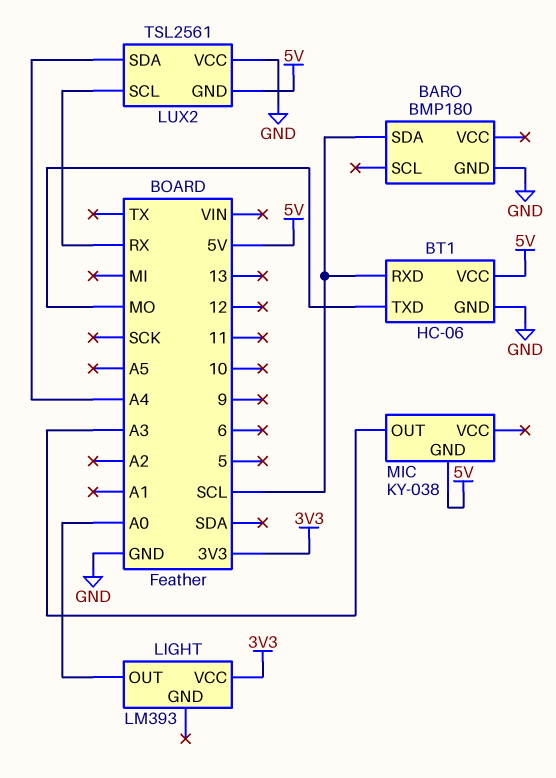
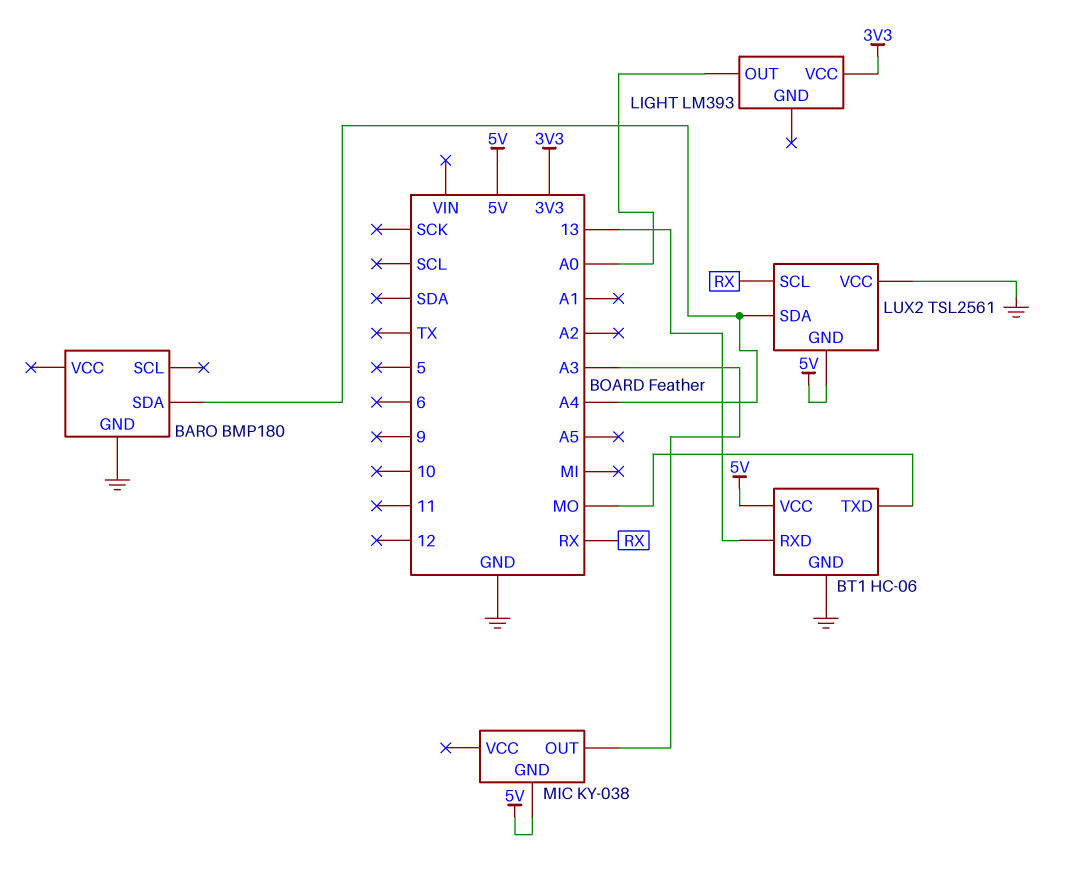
BARO pin SDA: SCL -> A4
BT1 pin RXD: SCL -> 13

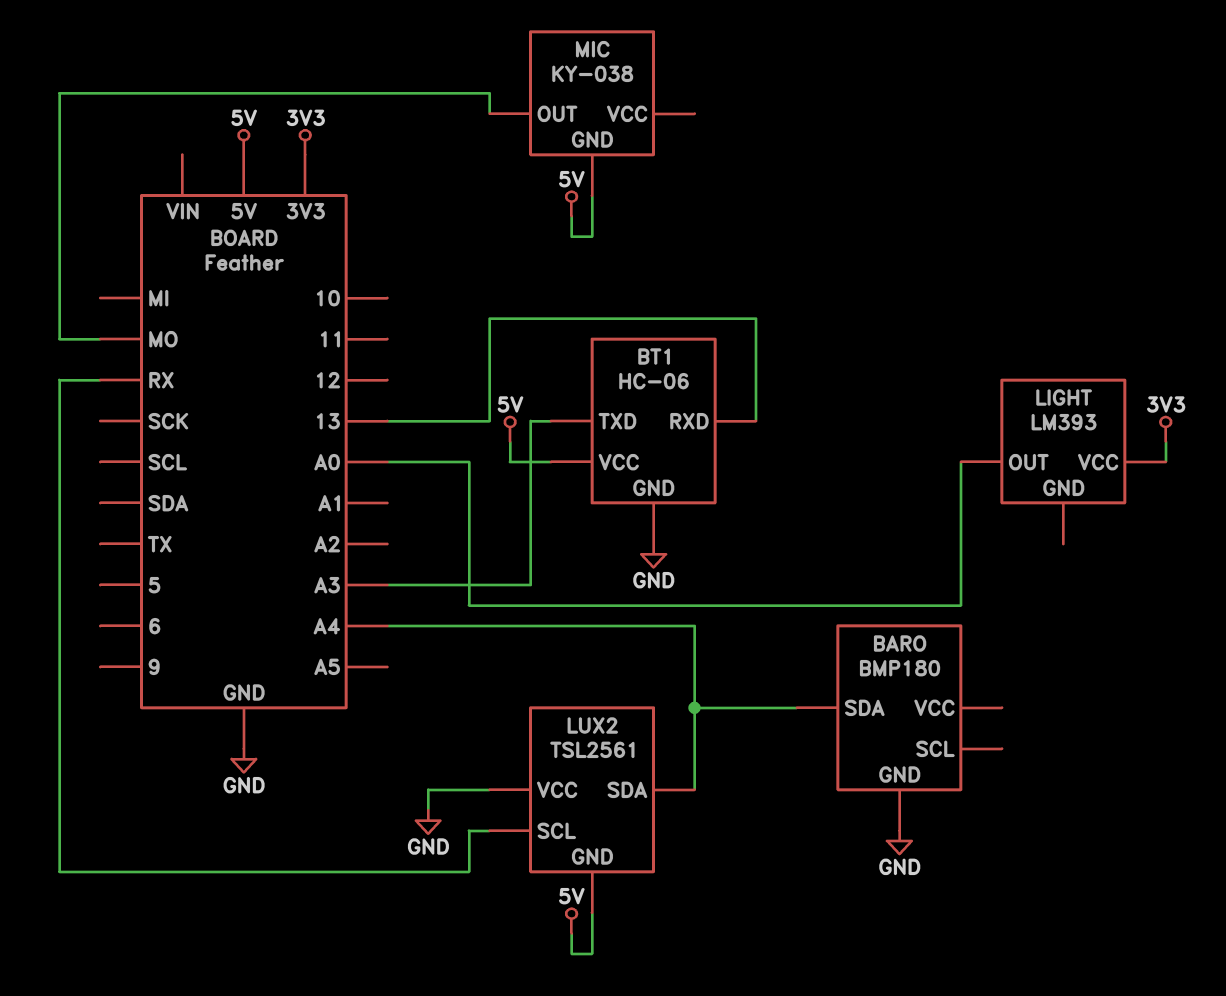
BT1 pin TXD: MO -> A3
MIC pin OUT: A3 -> MO

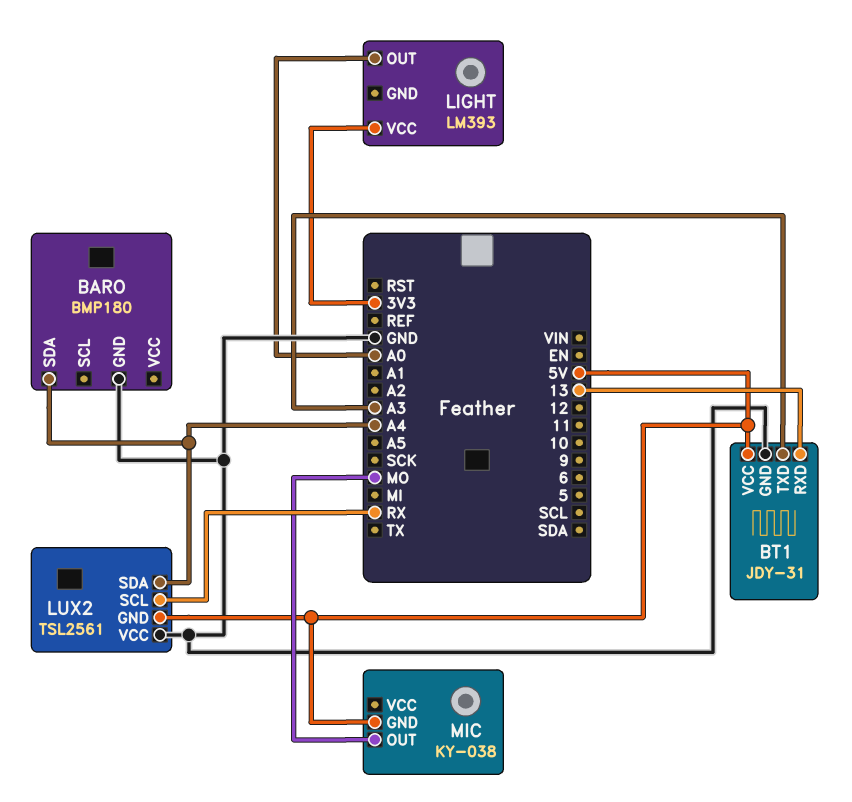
BT1: HC-06 -> JDY-31

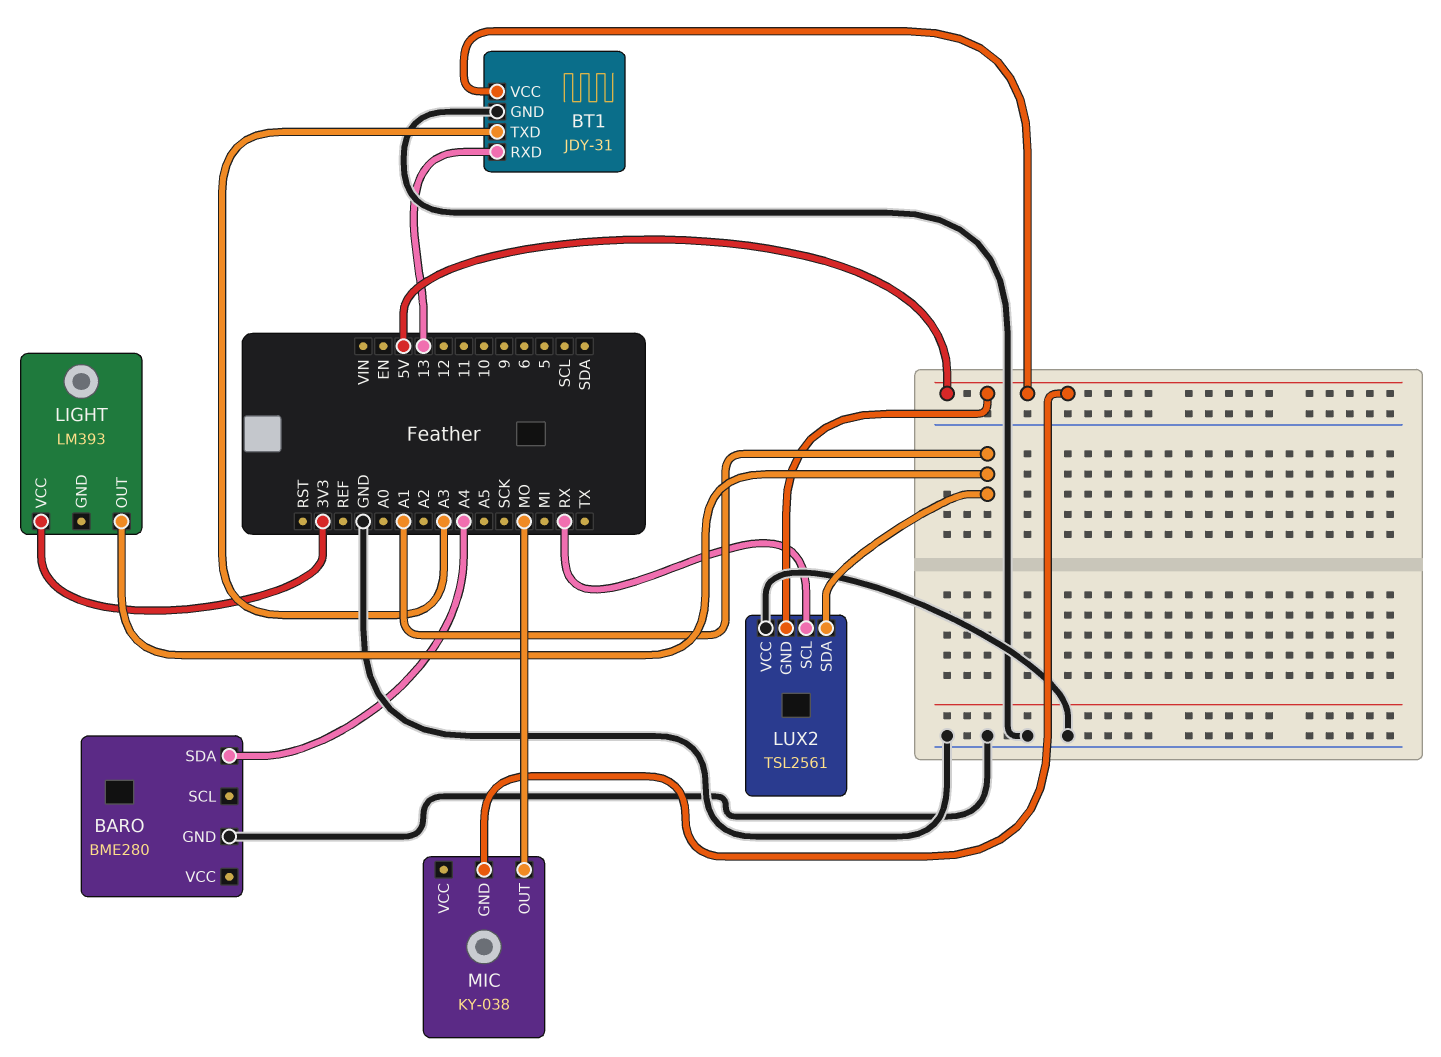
BARO: BMP180 -> BME280
LIGHT pin OUT: A0 -> A1
LUX2 pin SDA: A4 -> A1

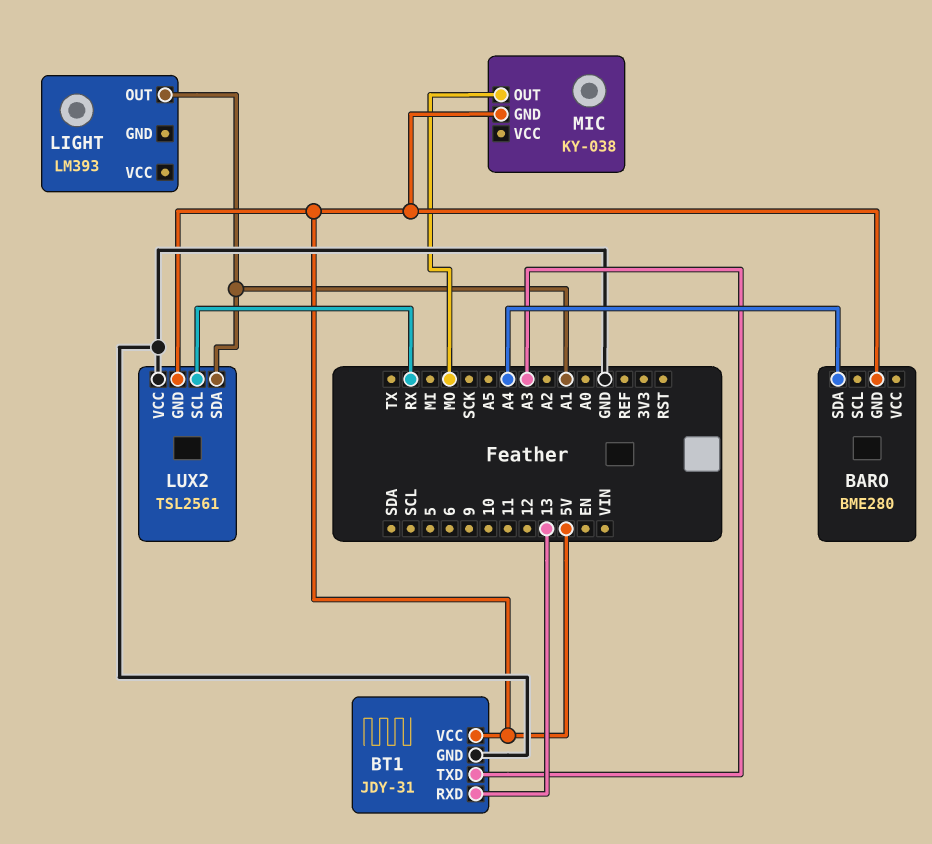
BARO pin GND: GND -> 5V
LIGHT pin VCC: 3V3 -> none

